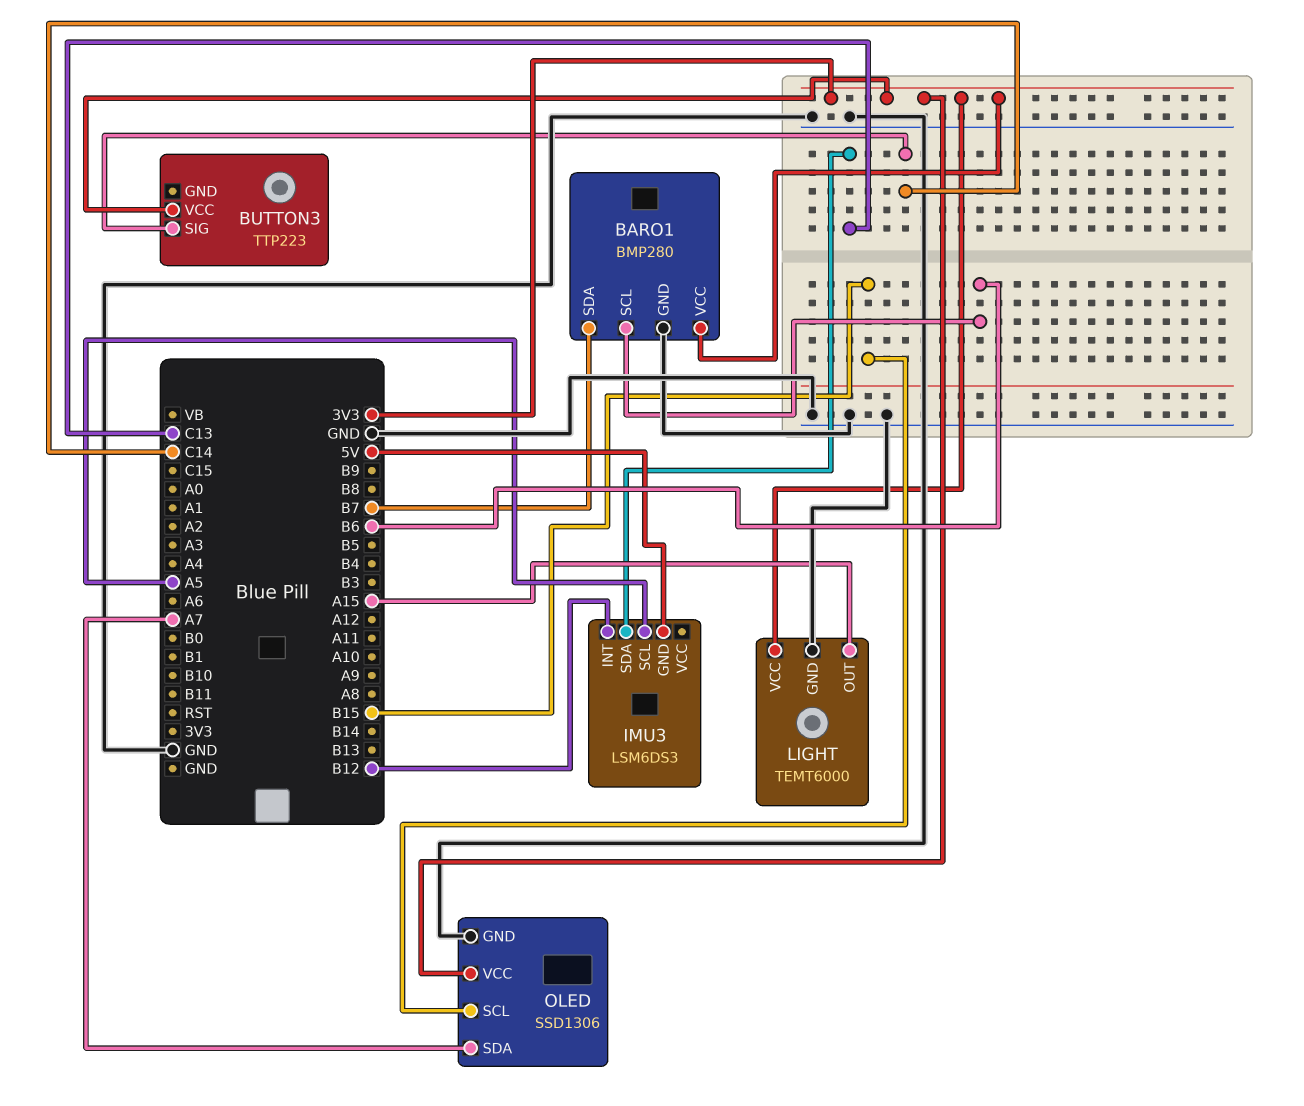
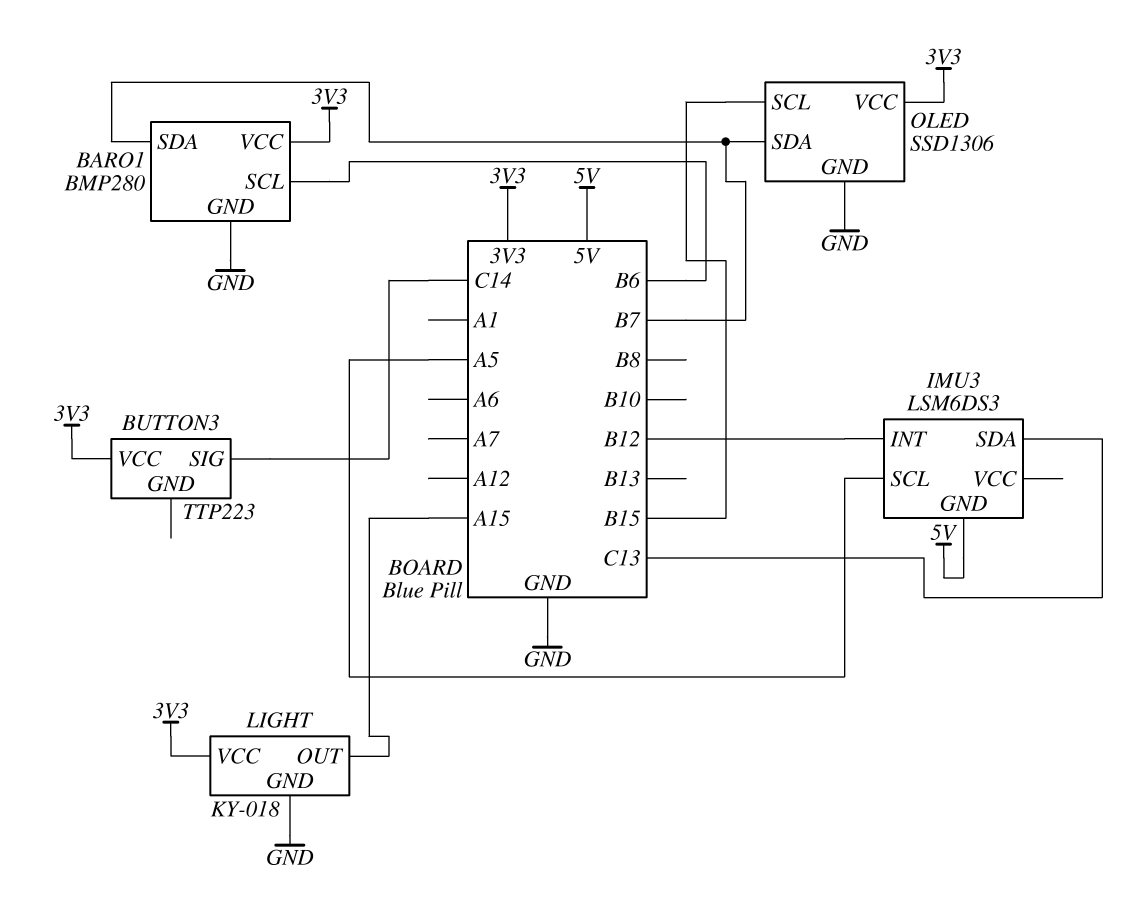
LIGHT: TEMT6000 -> KY-018
OLED pin SDA: A7 -> B7

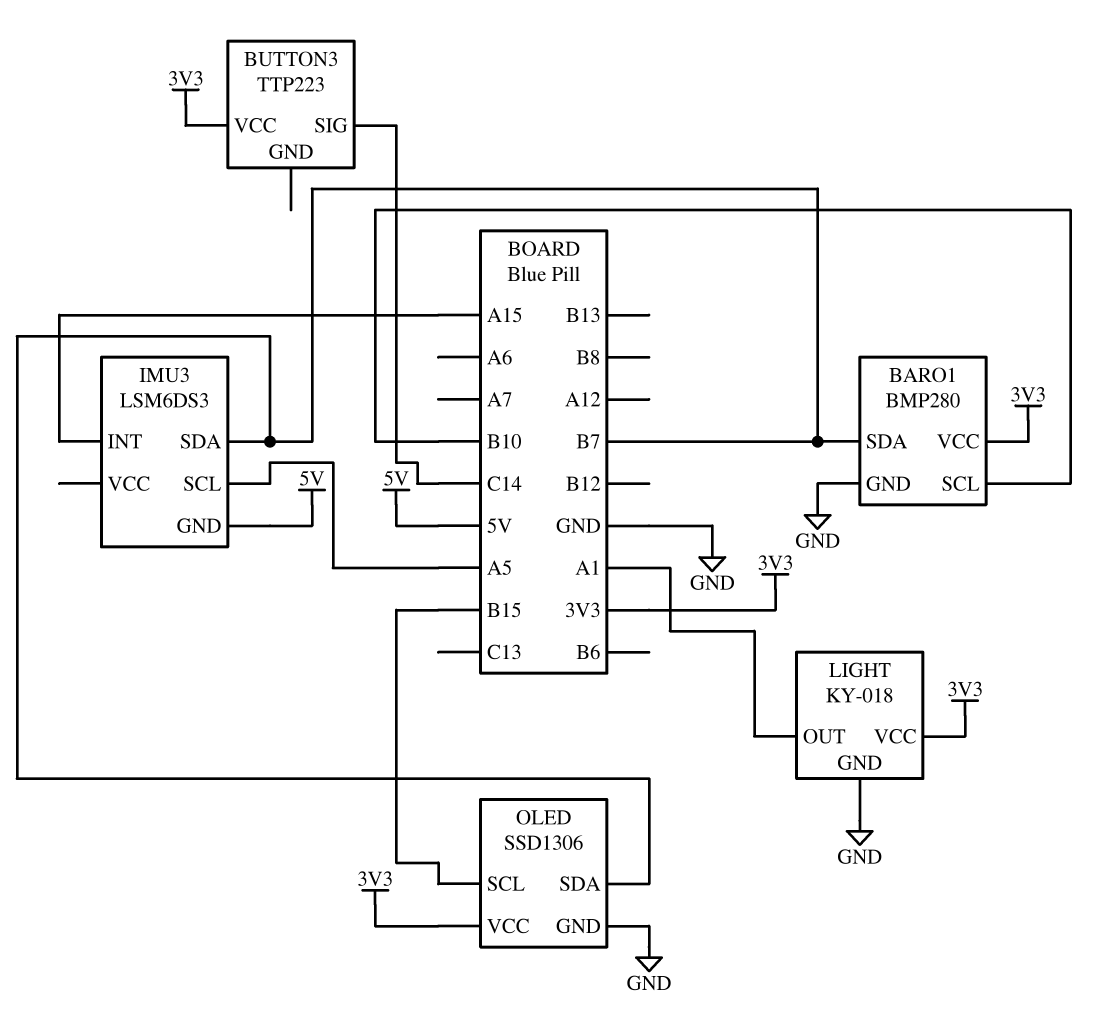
BARO1 pin SCL: B6 -> B10
IMU3 pin INT: B12 -> A15
IMU3 pin SDA: C13 -> B7
LIGHT pin OUT: A15 -> A1

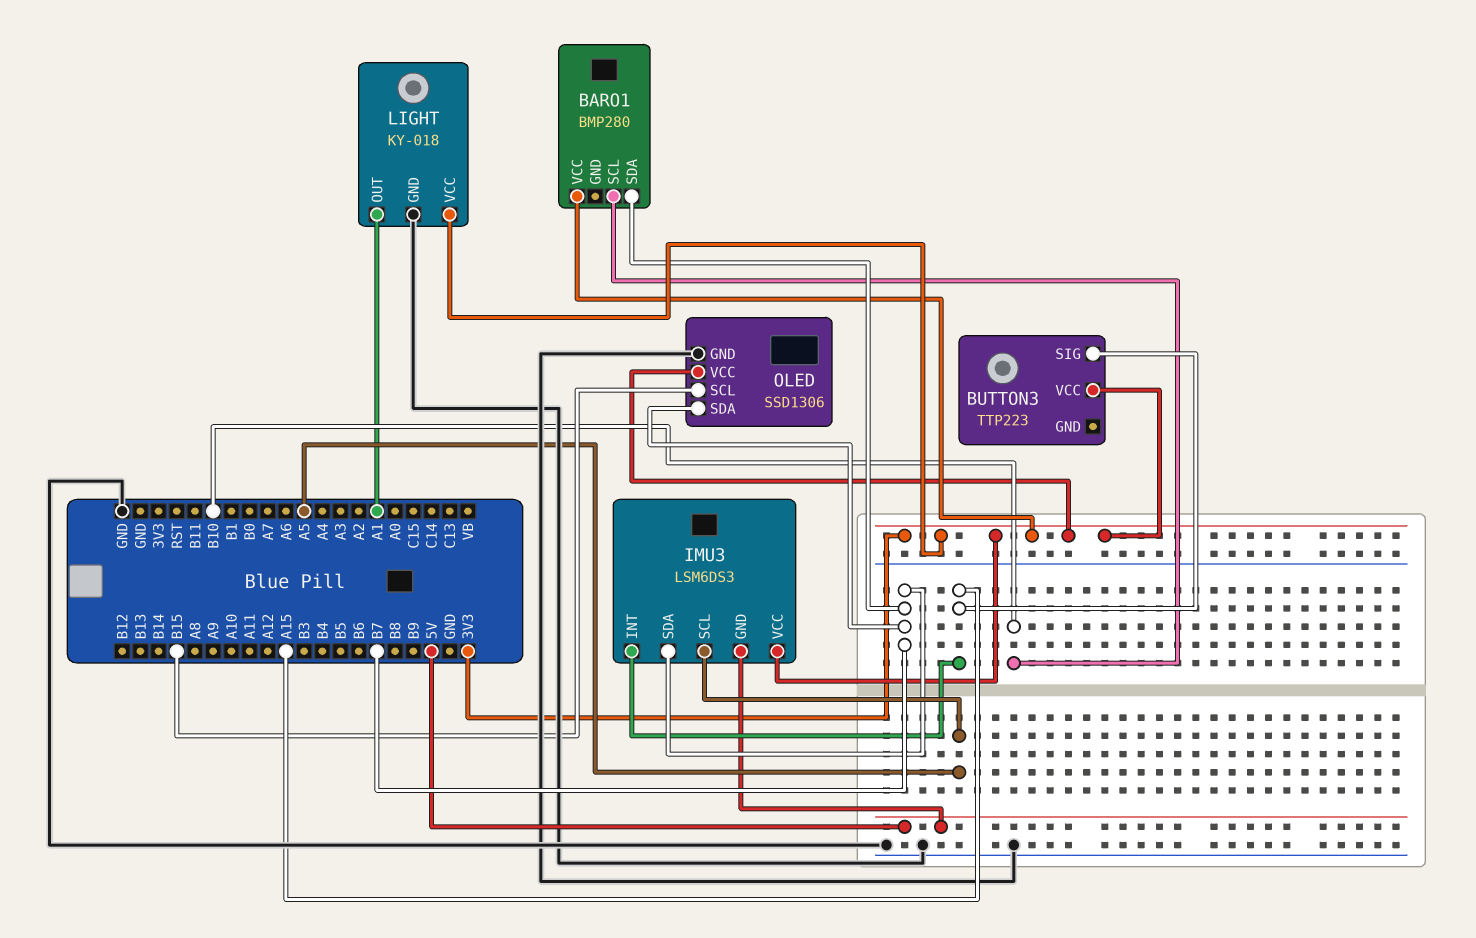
BARO1 pin GND: GND -> none
BUTTON3 pin SIG: C14 -> A15
IMU3 pin VCC: none -> 3V3

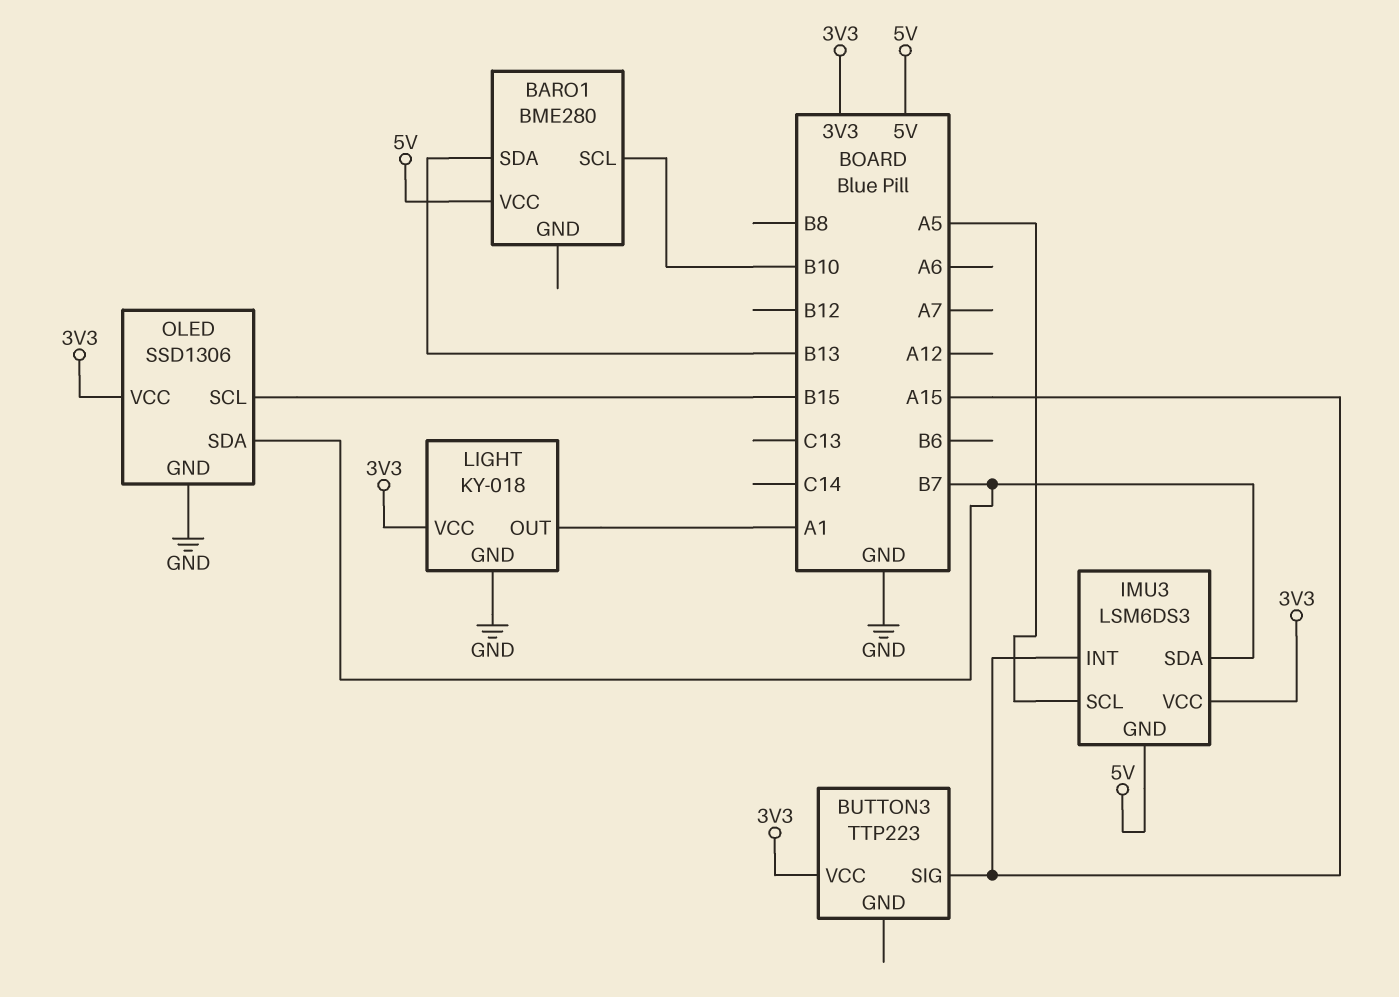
BARO1: BMP280 -> BME280
BARO1 pin SDA: B7 -> B13
BARO1 pin VCC: 3V3 -> 5V

